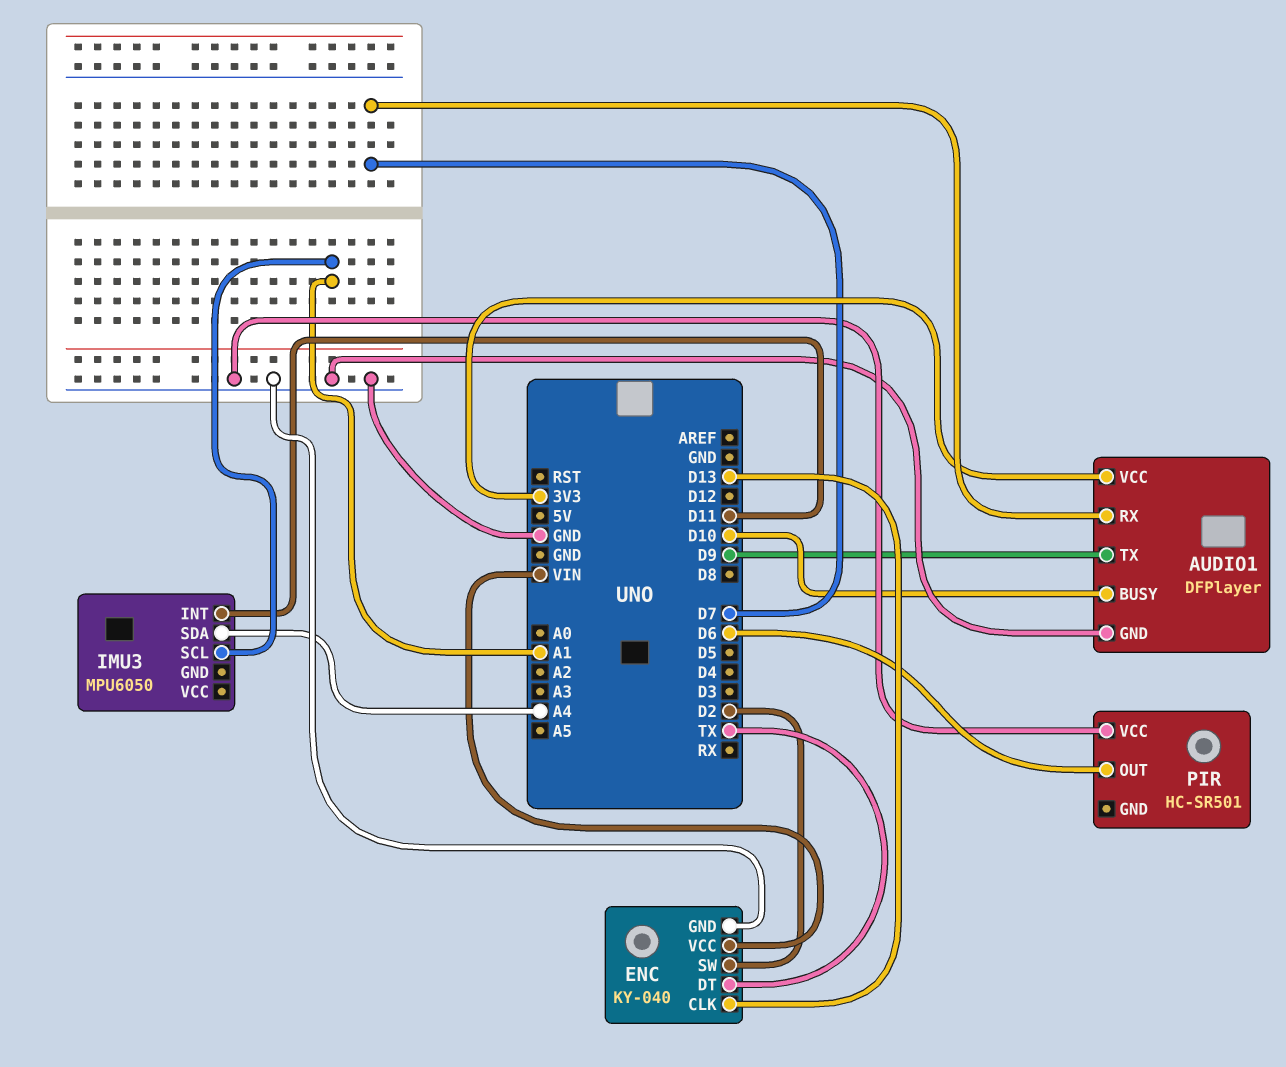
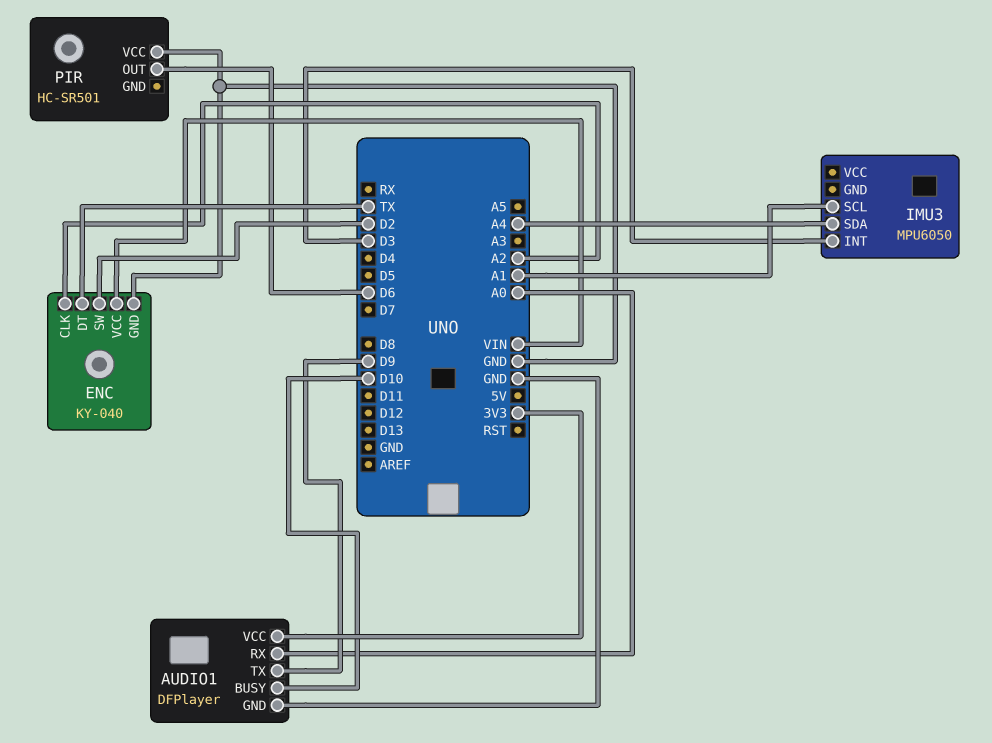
AUDIO1 pin RX: D7 -> A0
ENC pin CLK: D13 -> A2
IMU3 pin INT: D11 -> D3

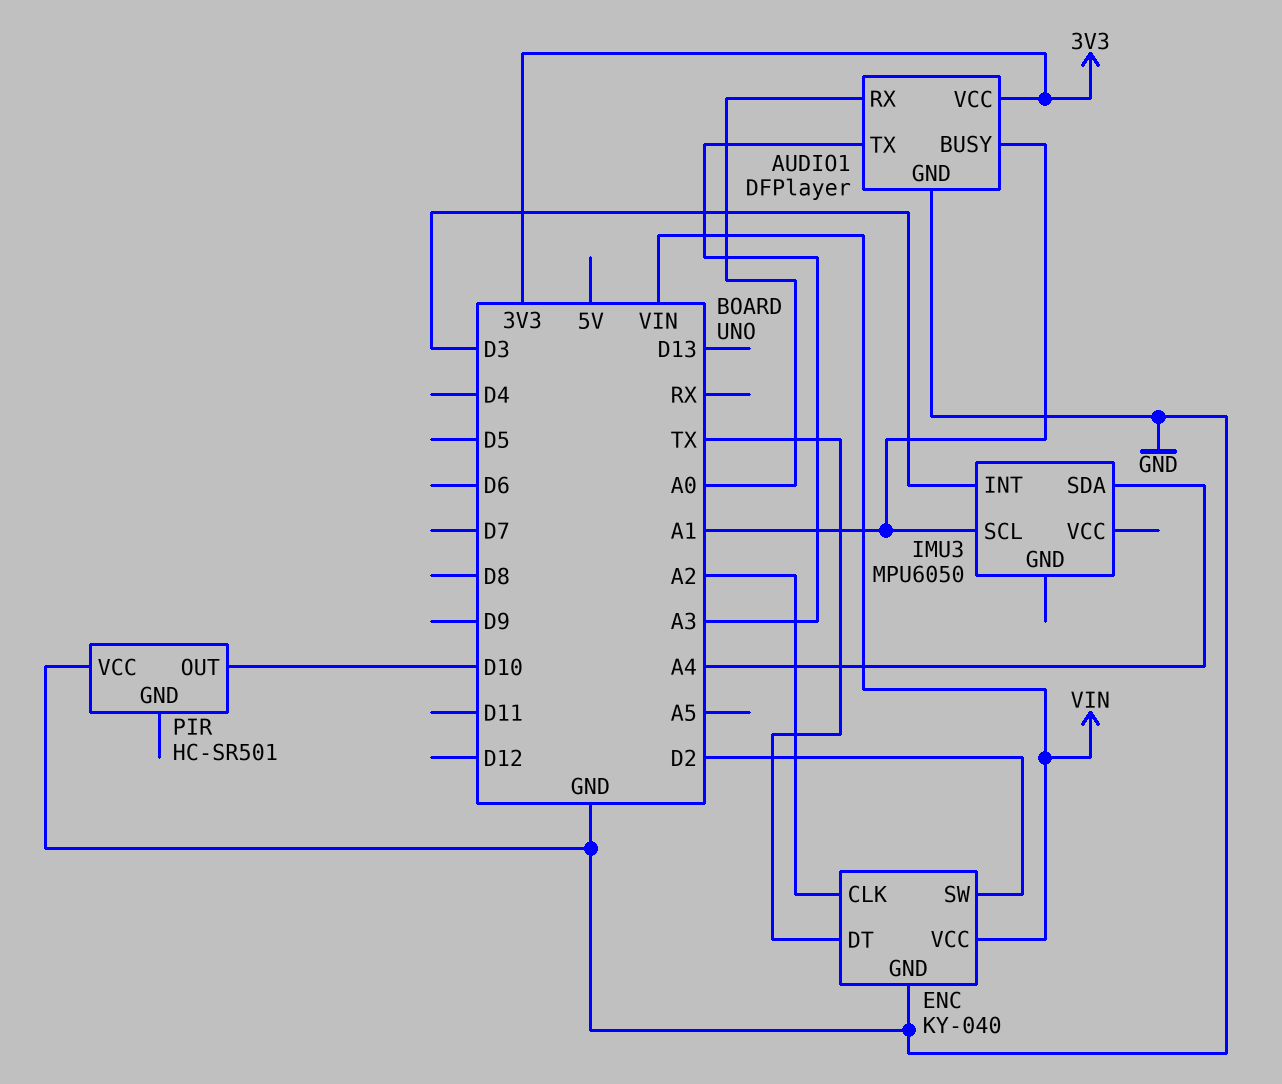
AUDIO1 pin BUSY: D10 -> A1
AUDIO1 pin TX: D9 -> A3
PIR pin OUT: D6 -> D10

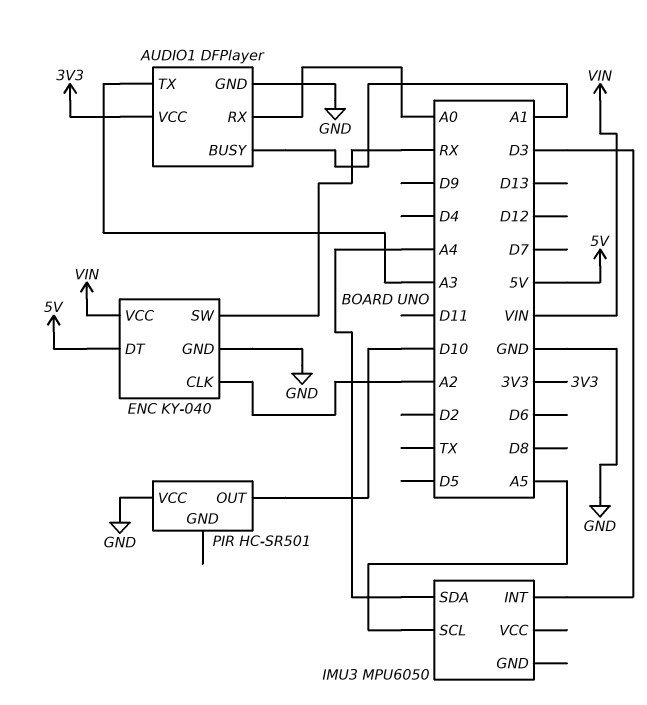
ENC pin DT: TX -> 5V
ENC pin SW: D2 -> RX
IMU3 pin SCL: A1 -> A5

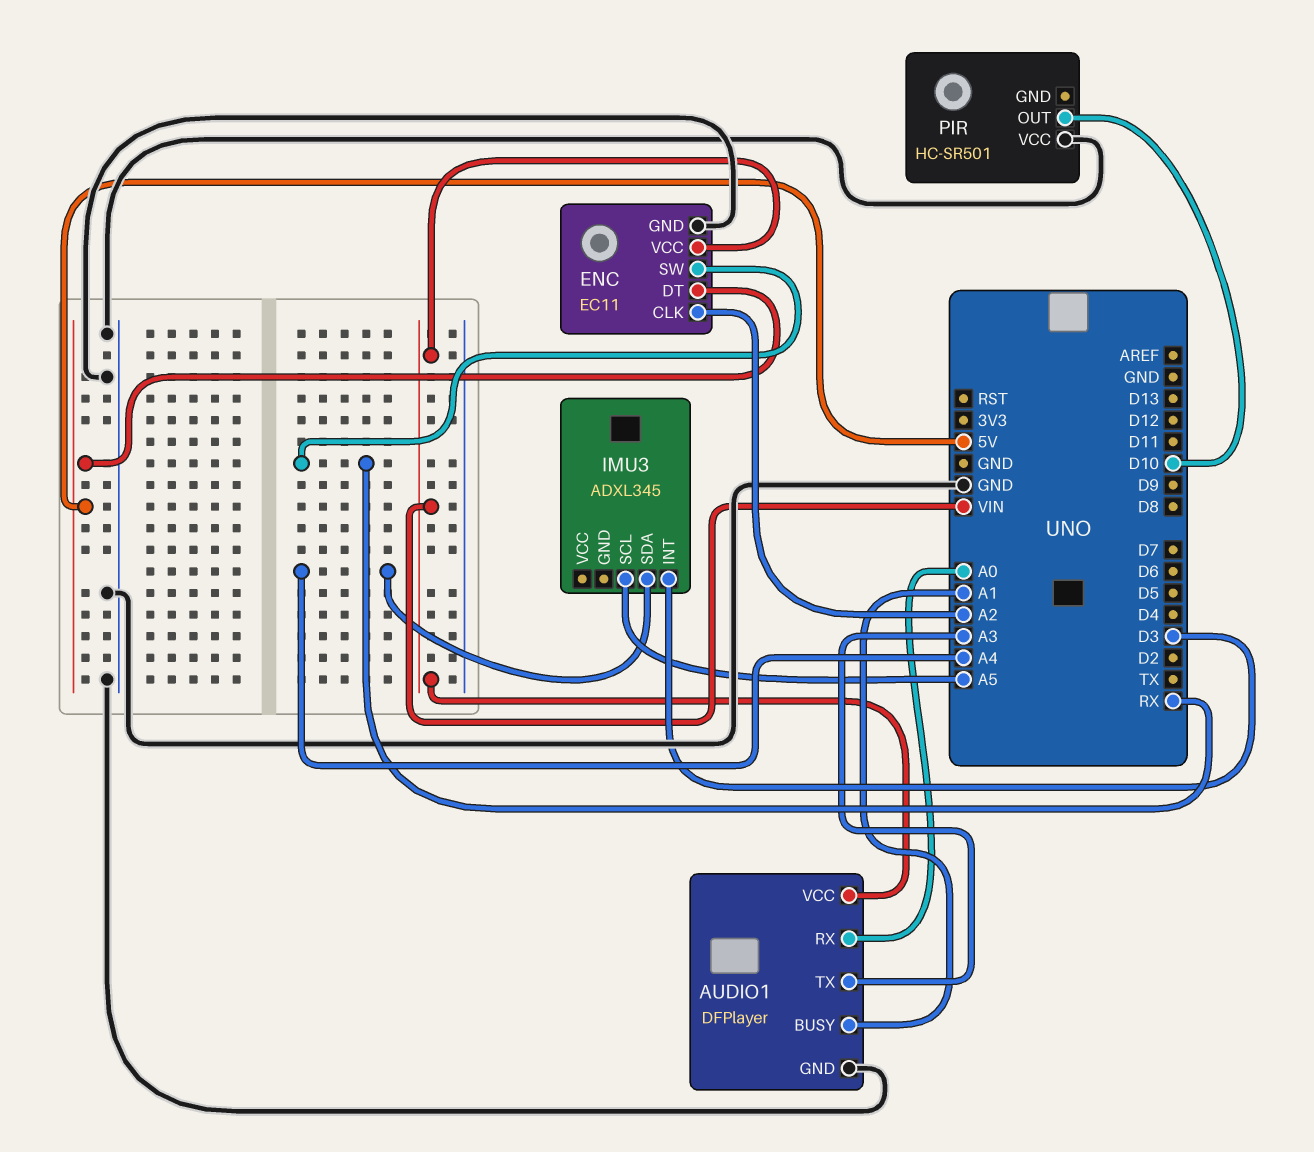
AUDIO1 pin VCC: 3V3 -> VIN
ENC: KY-040 -> EC11
IMU3: MPU6050 -> ADXL345

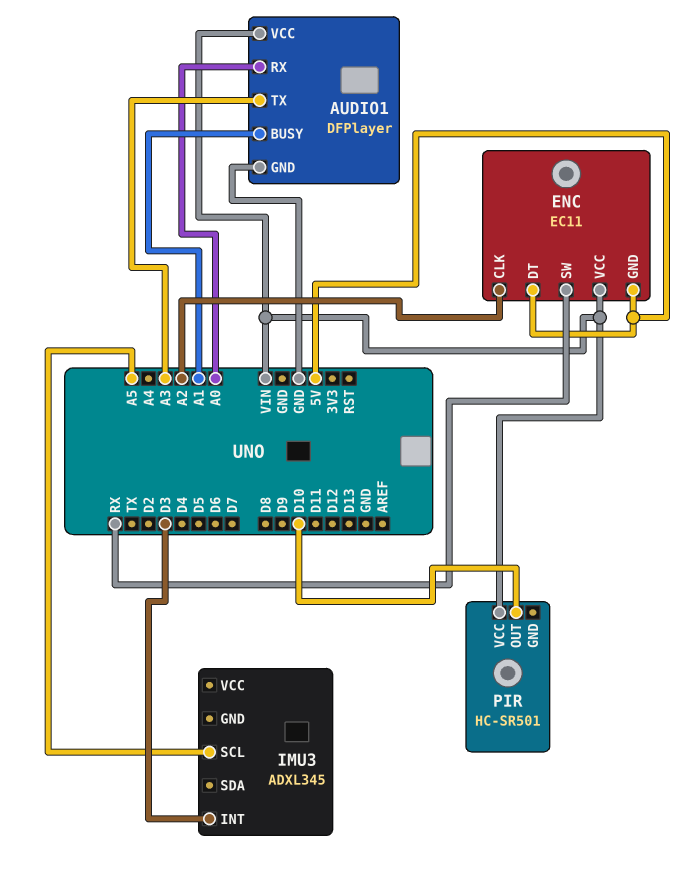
ENC pin GND: GND -> 5V
IMU3 pin SDA: A4 -> none
PIR pin VCC: GND -> VIN

